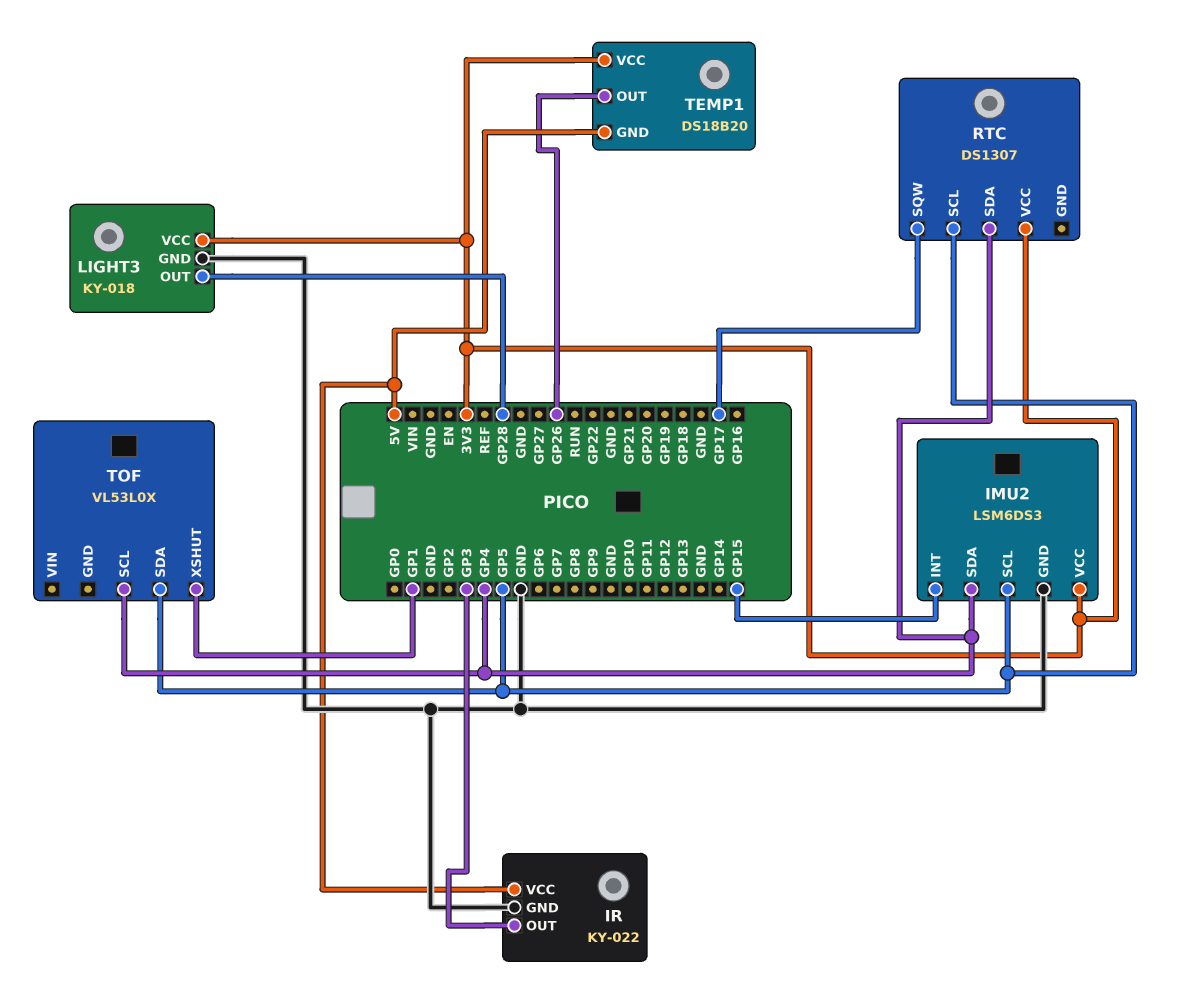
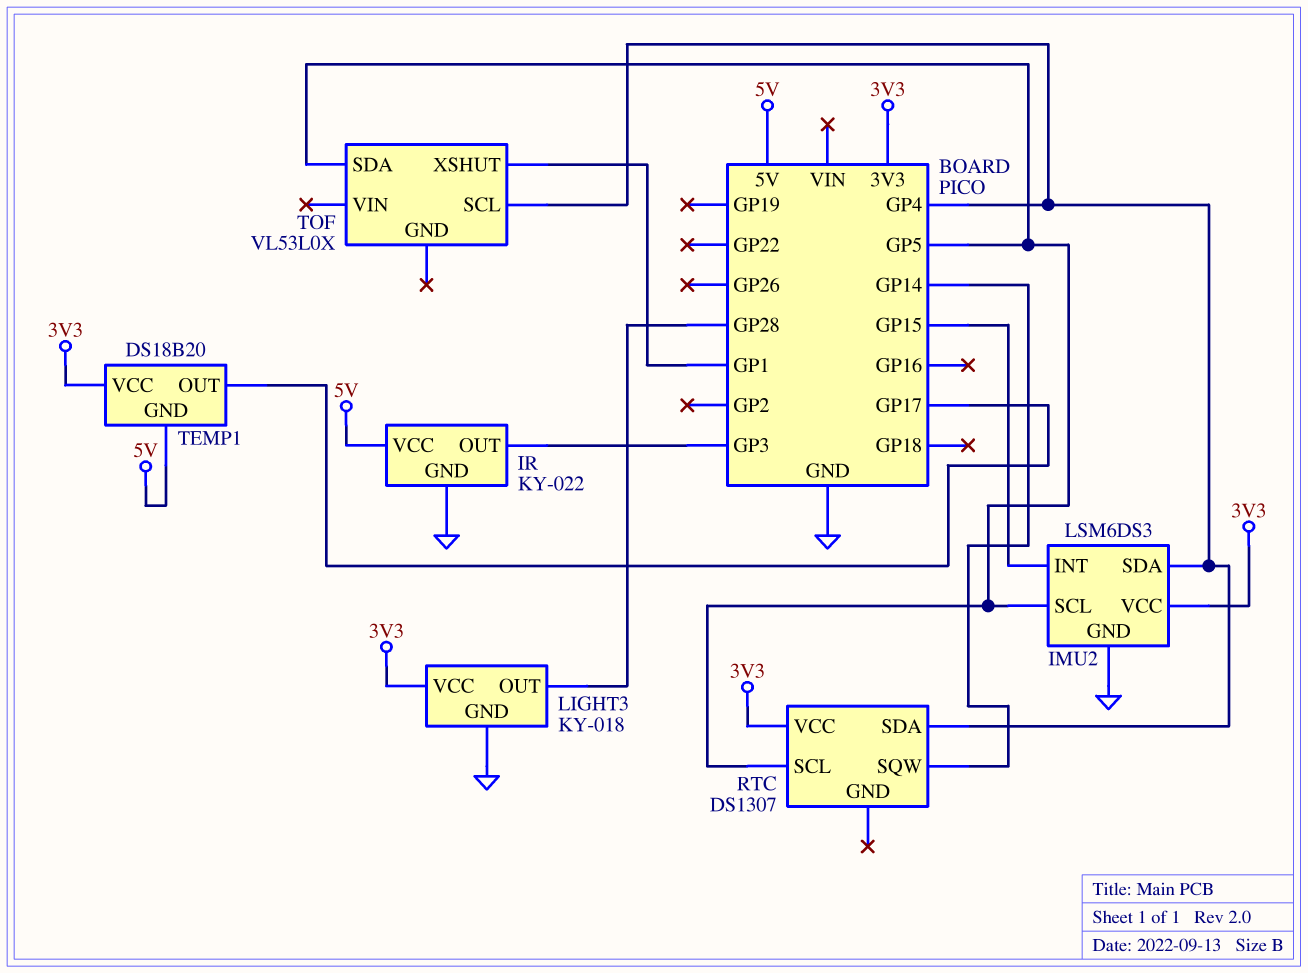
RTC pin SQW: GP17 -> GP14
TEMP1 pin OUT: GP26 -> GP17

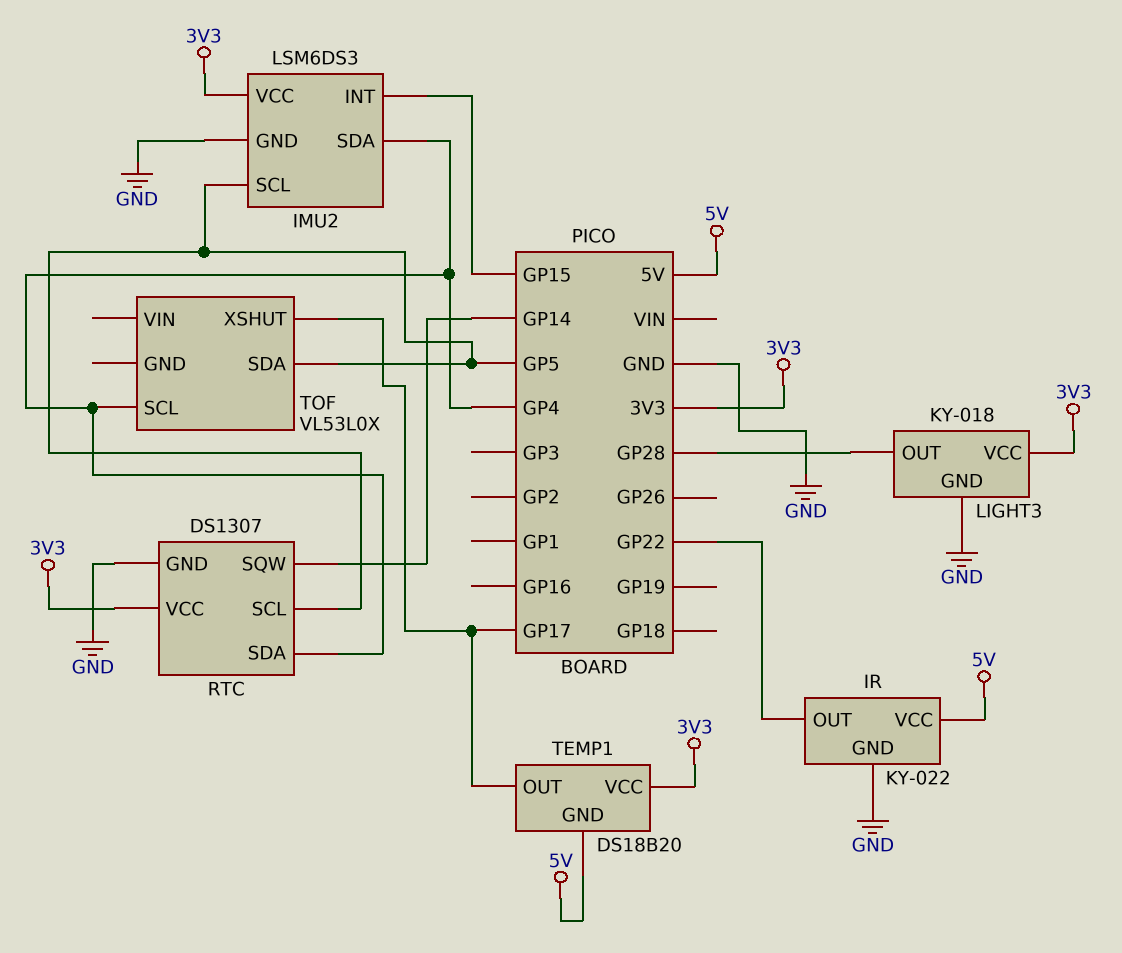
IR pin OUT: GP3 -> GP22
RTC pin GND: none -> GND
TOF pin XSHUT: GP1 -> GP17

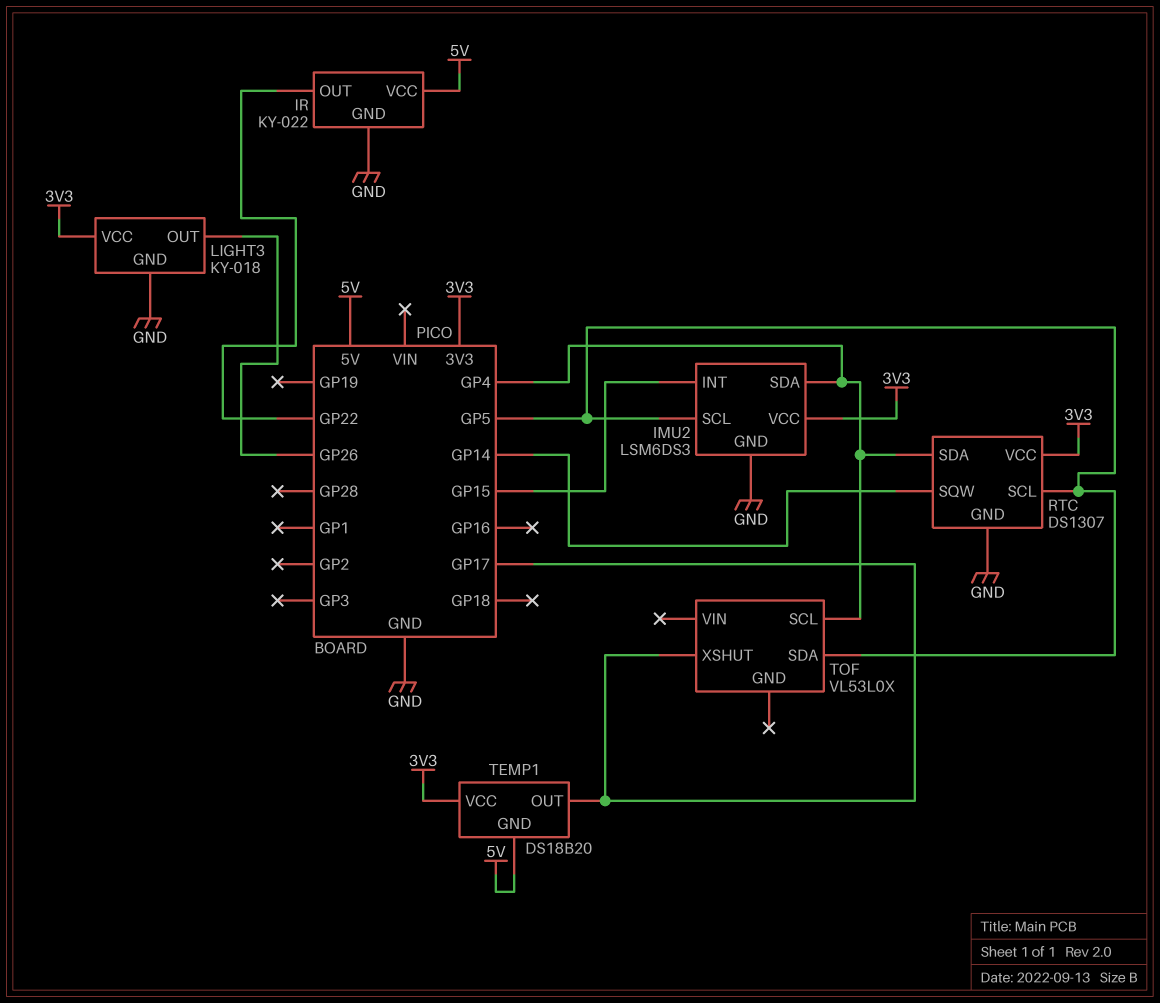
LIGHT3 pin OUT: GP28 -> GP26

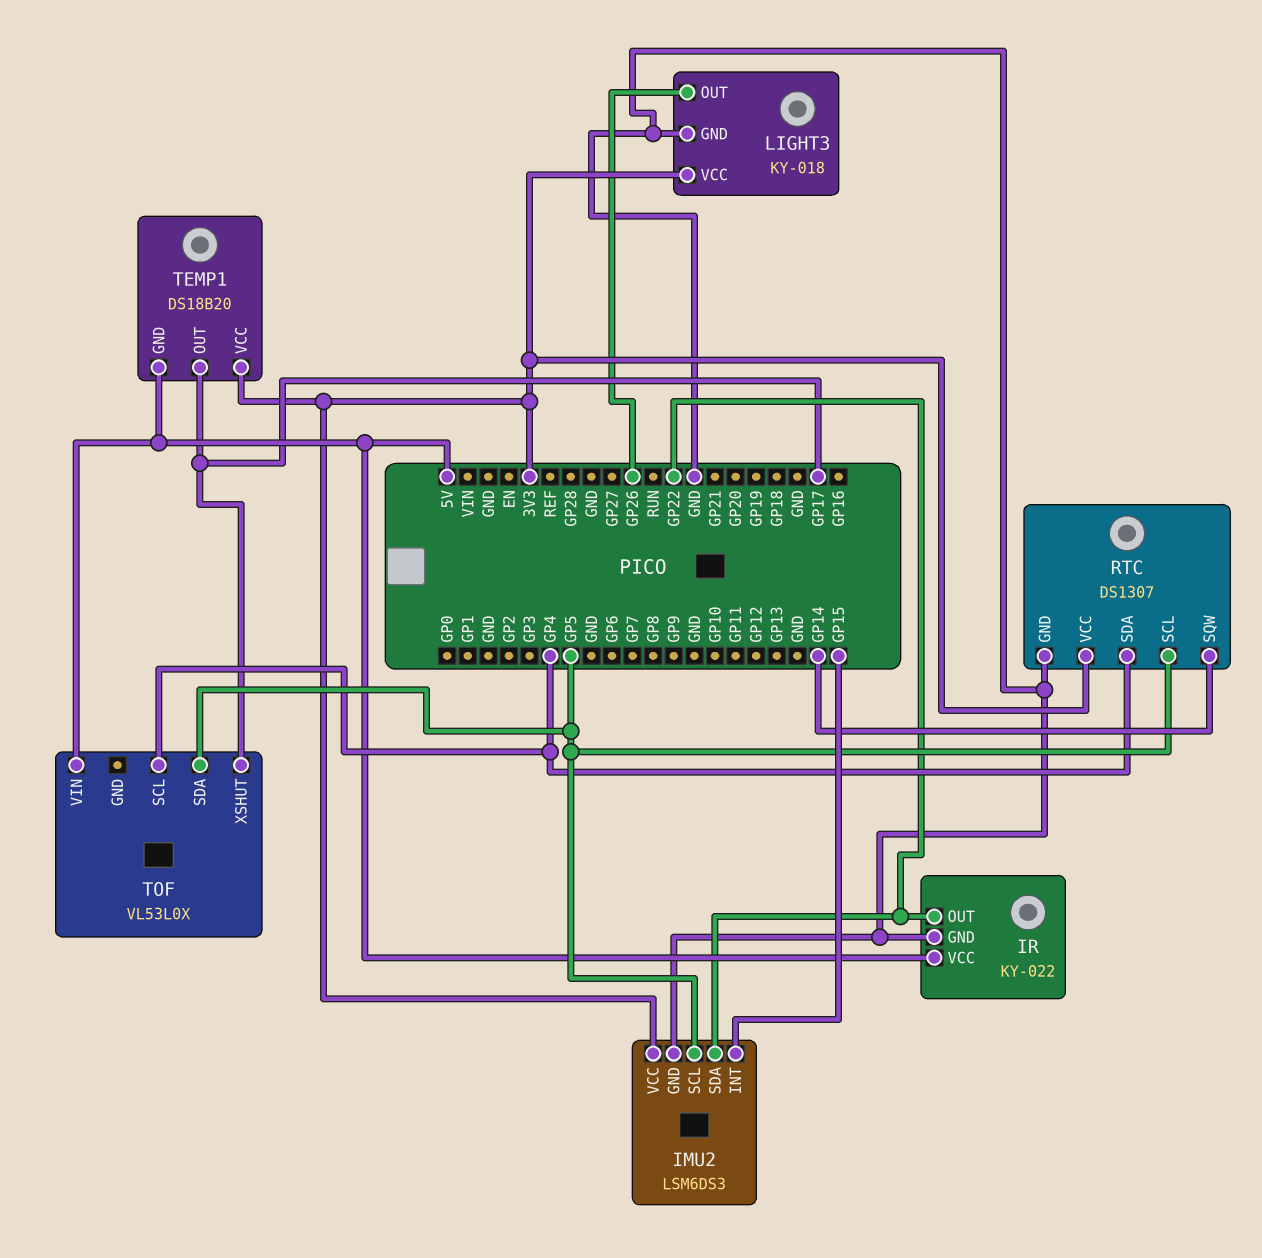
IMU2 pin SDA: GP4 -> GP22
TOF pin VIN: none -> 5V

